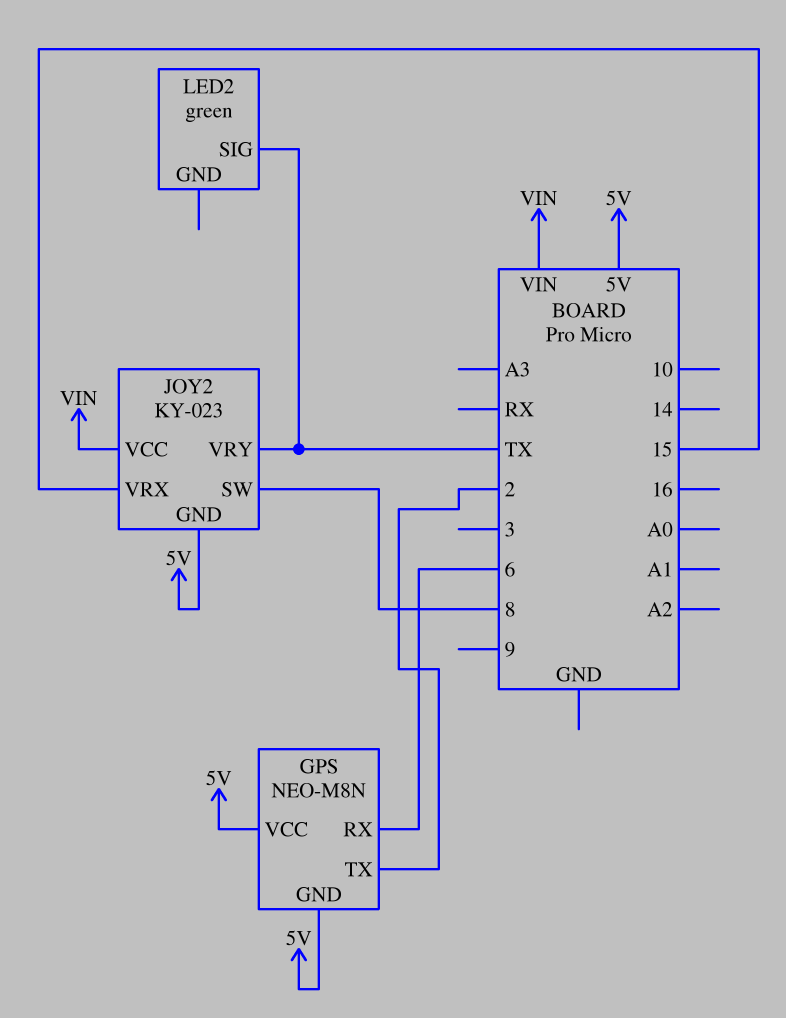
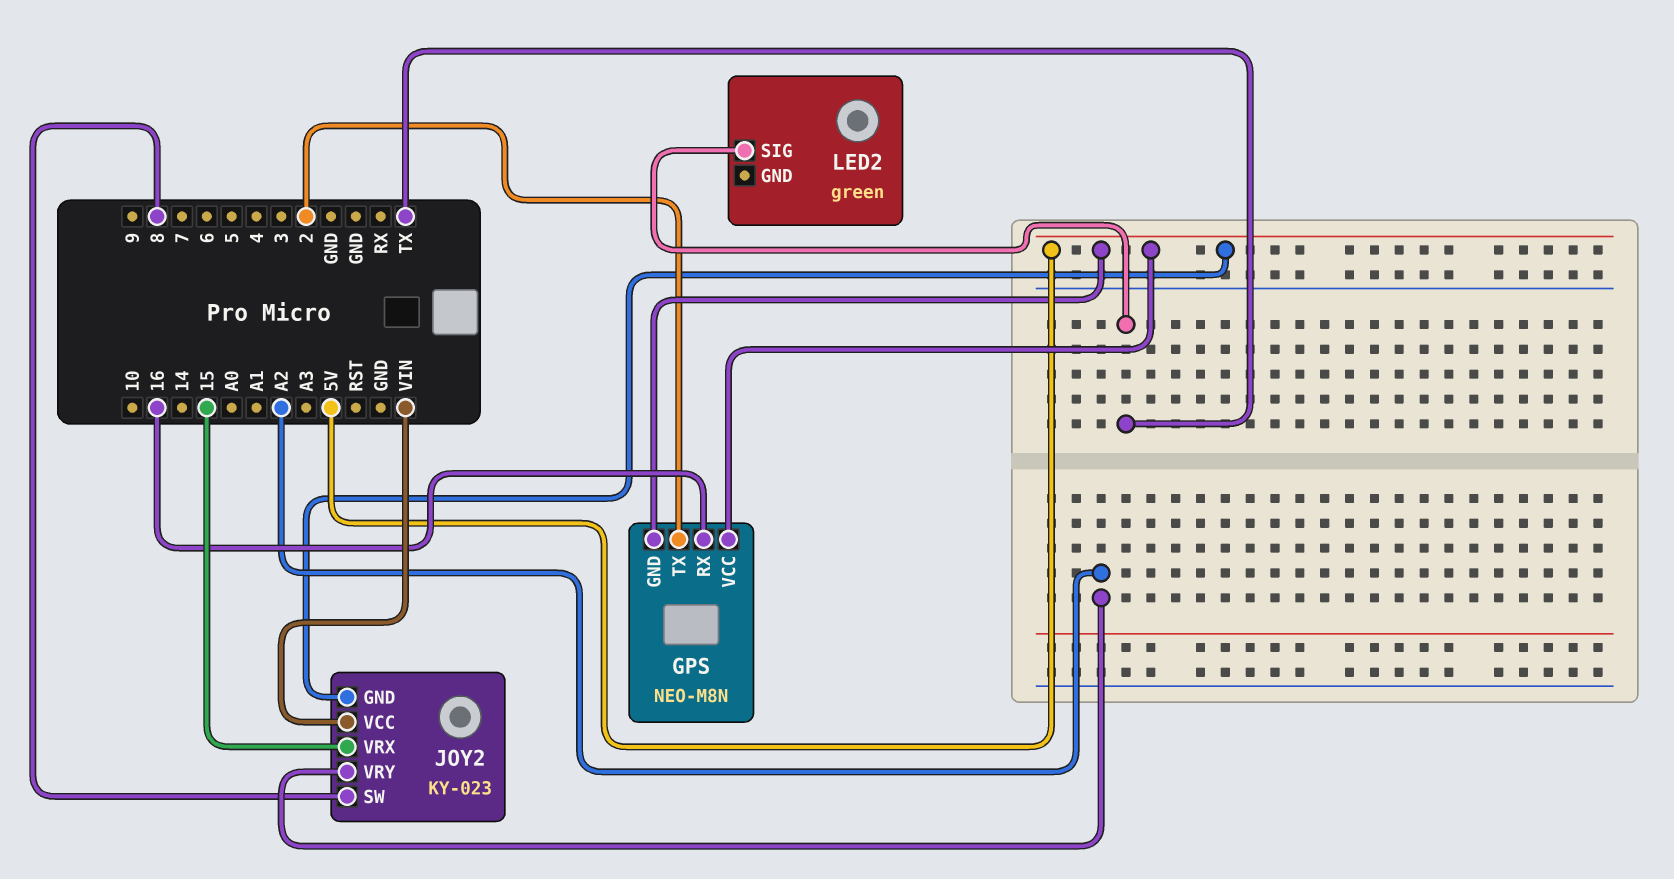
GPS pin RX: 6 -> 16
JOY2 pin VRY: TX -> A2

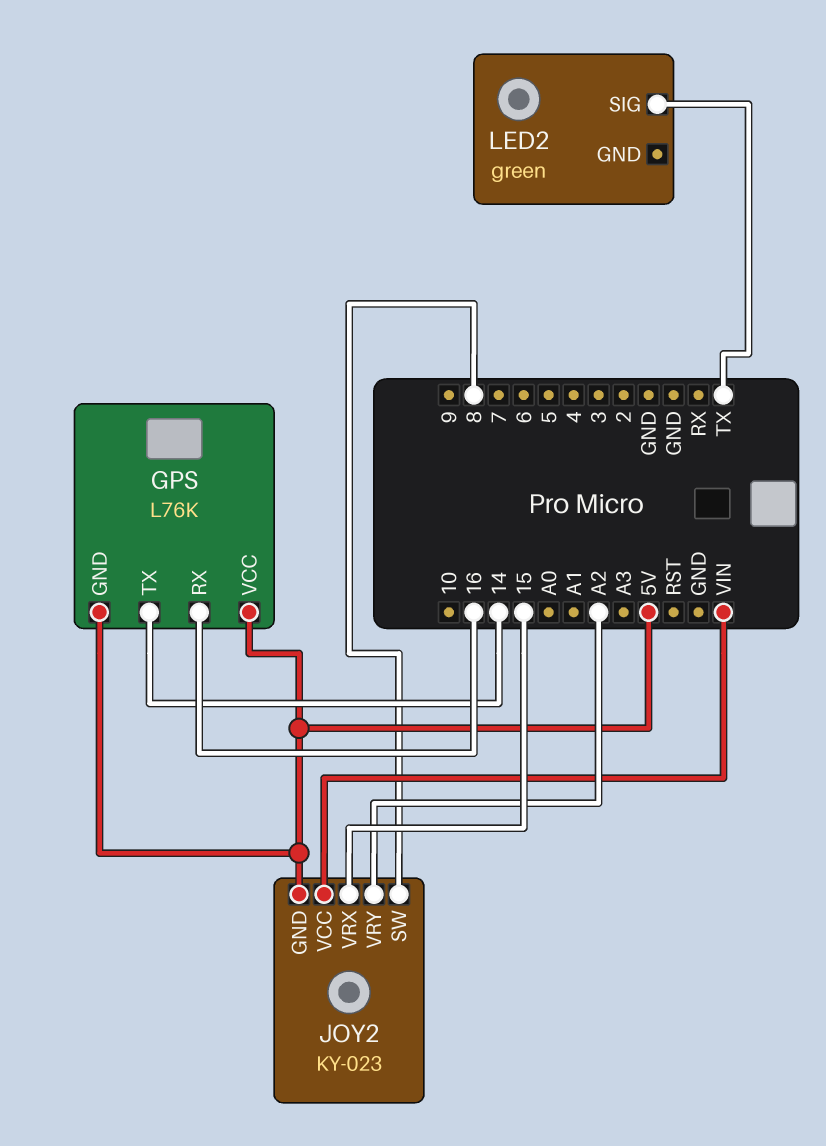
GPS: NEO-M8N -> L76K
GPS pin TX: 2 -> 14

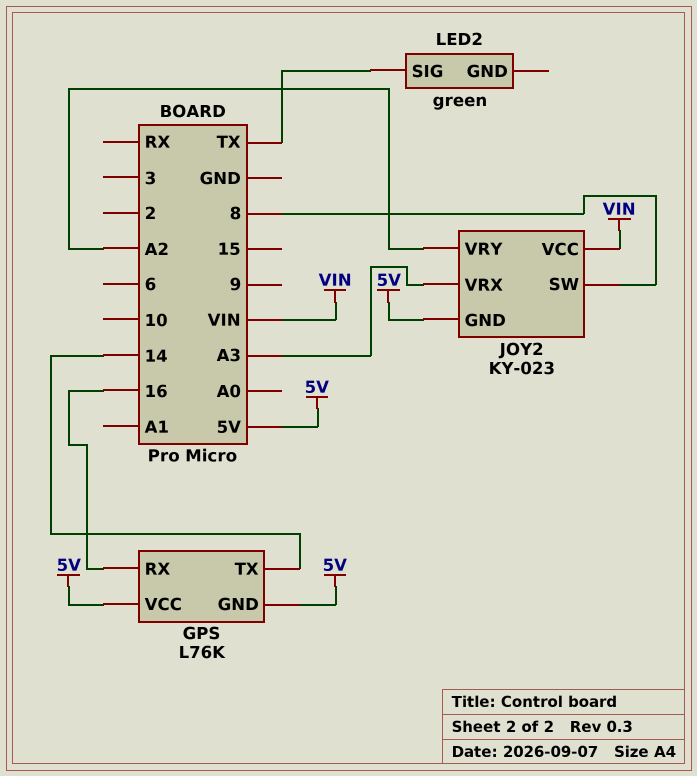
JOY2 pin VRX: 15 -> A3

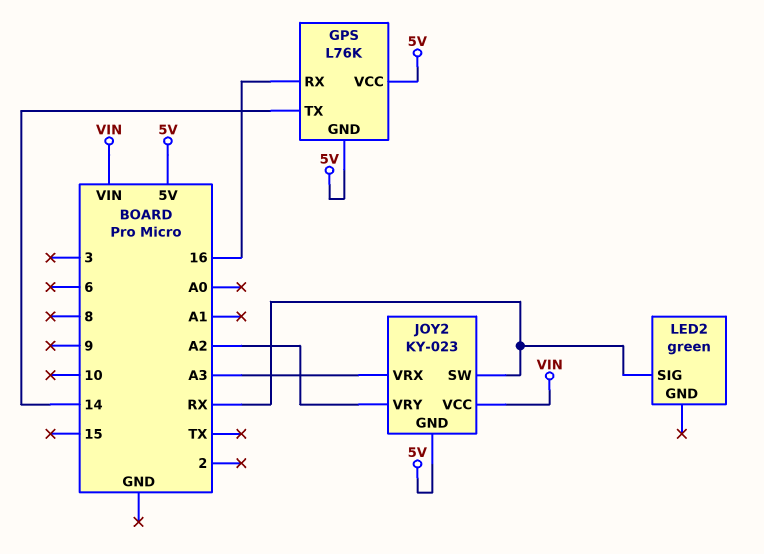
JOY2 pin SW: 8 -> RX
LED2 pin SIG: TX -> RX

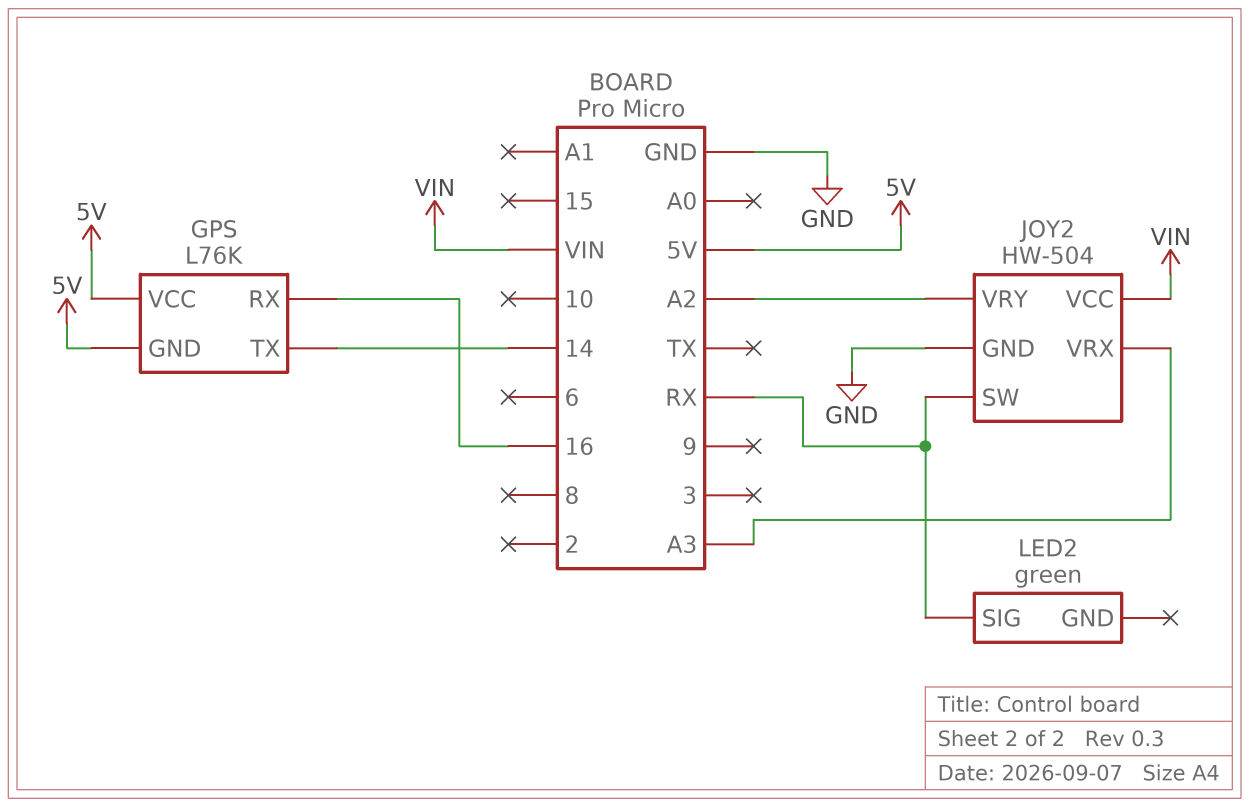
JOY2: KY-023 -> HW-504
JOY2 pin GND: 5V -> GND

